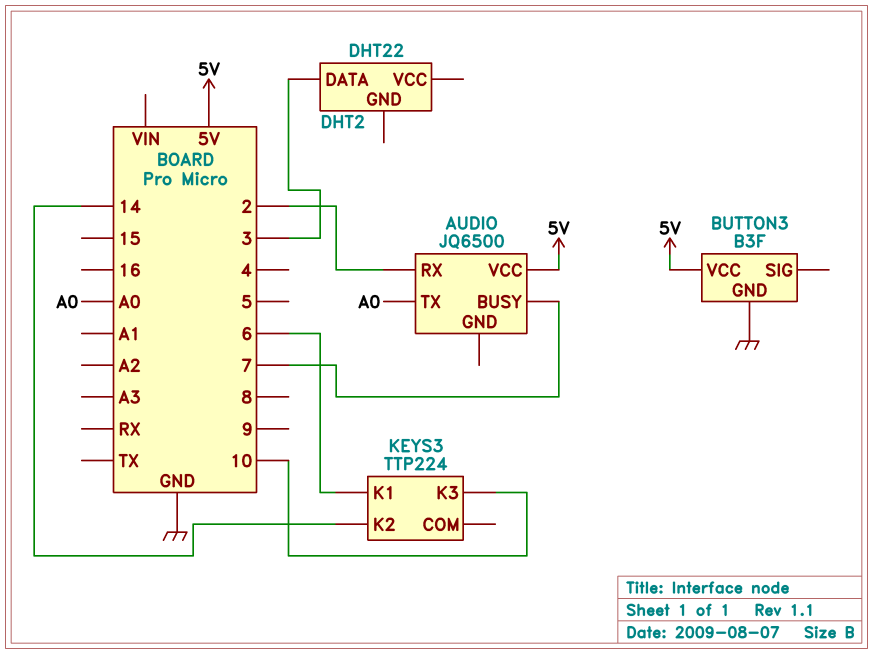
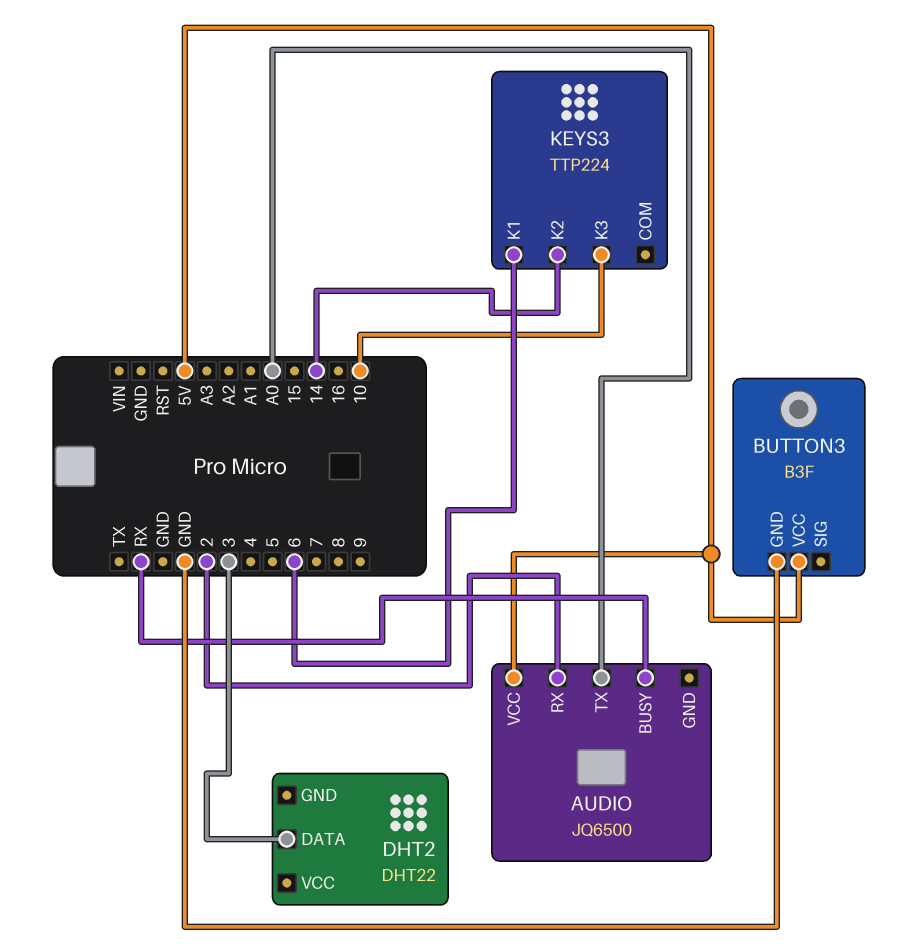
AUDIO pin BUSY: 7 -> RX

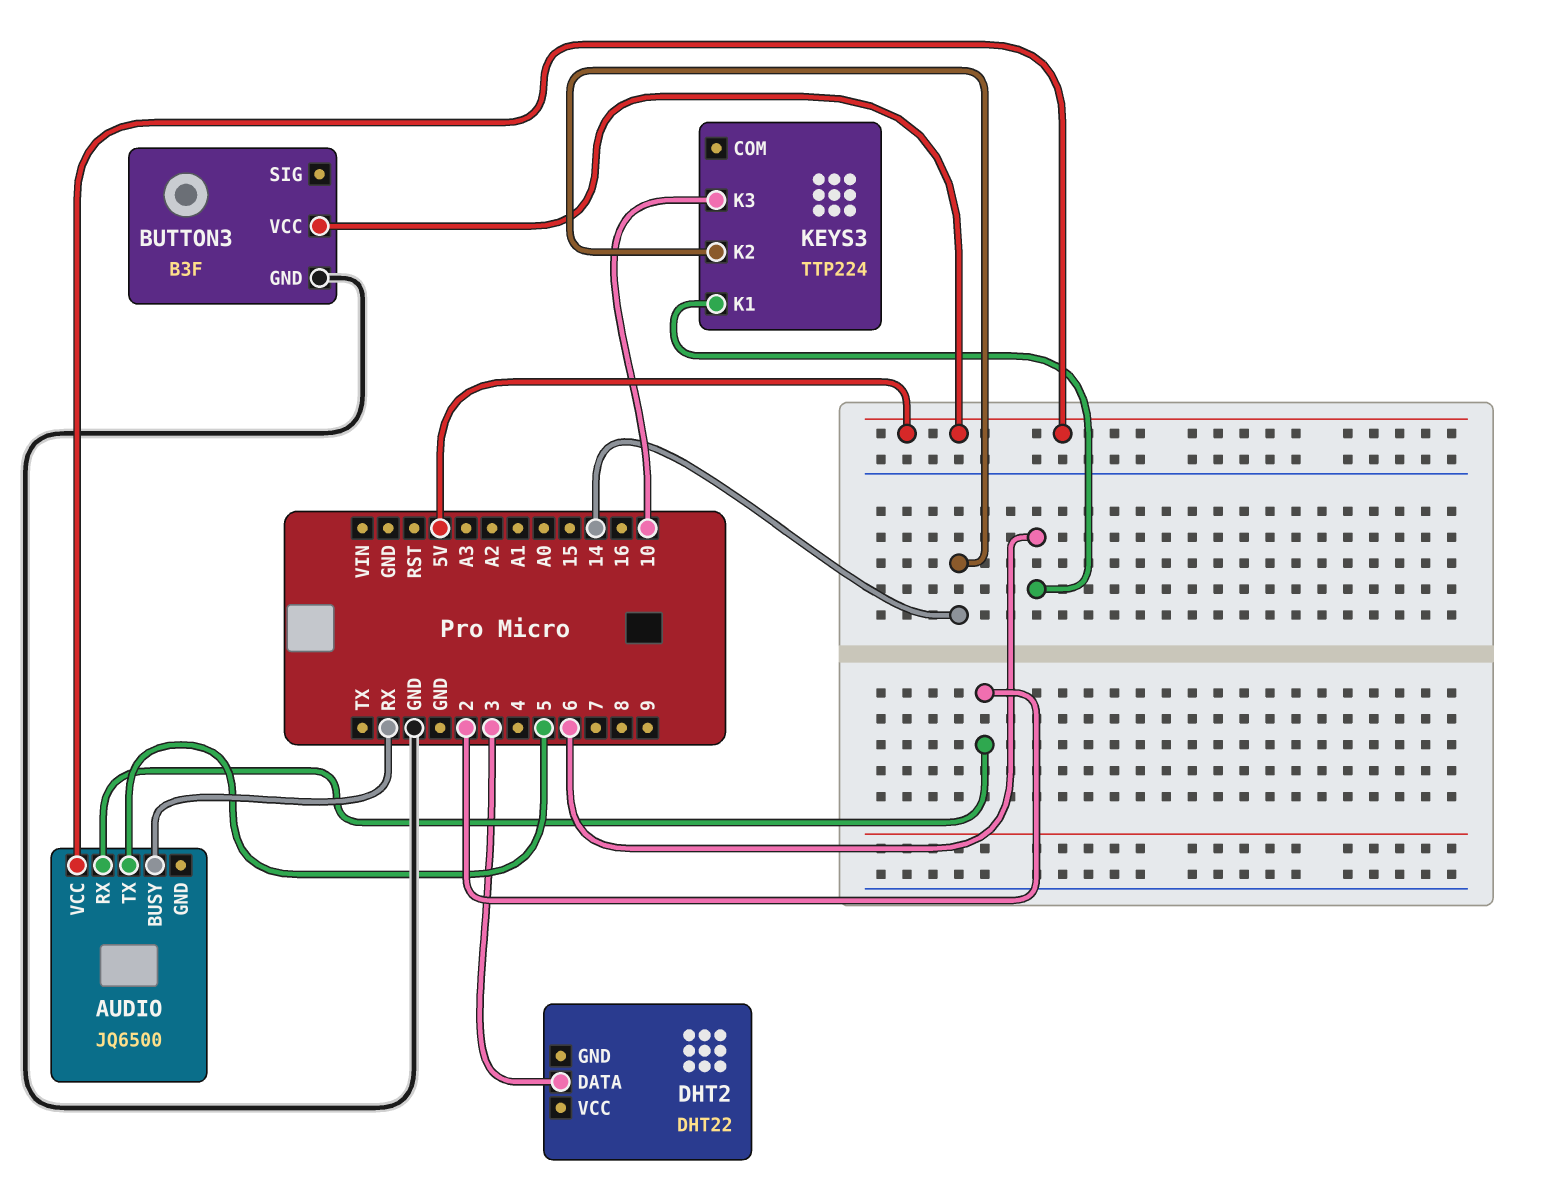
AUDIO pin TX: A0 -> 5

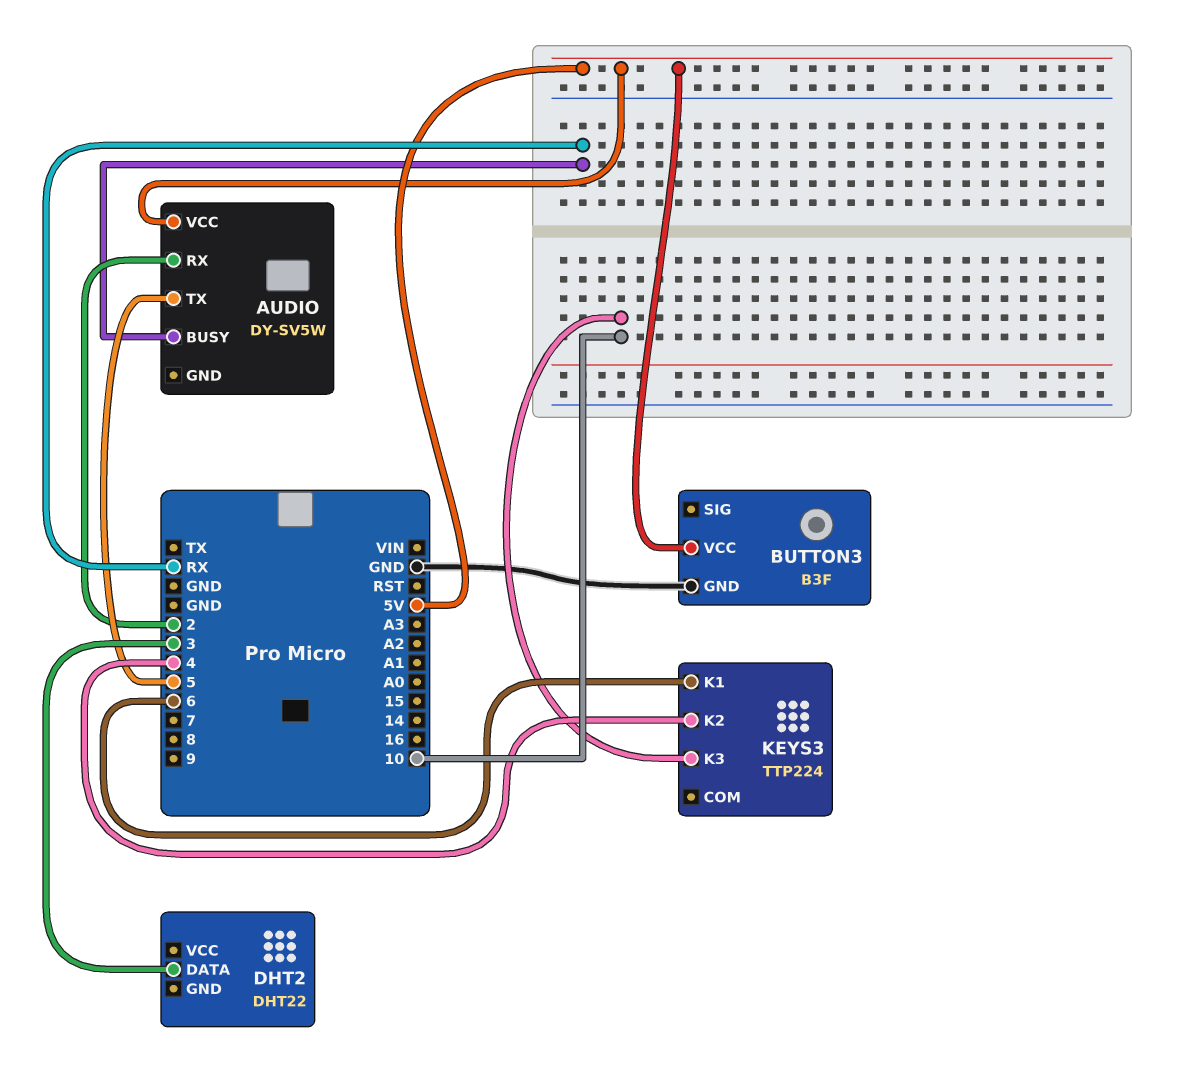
AUDIO: JQ6500 -> DY-SV5W
KEYS3 pin K2: 14 -> 4

